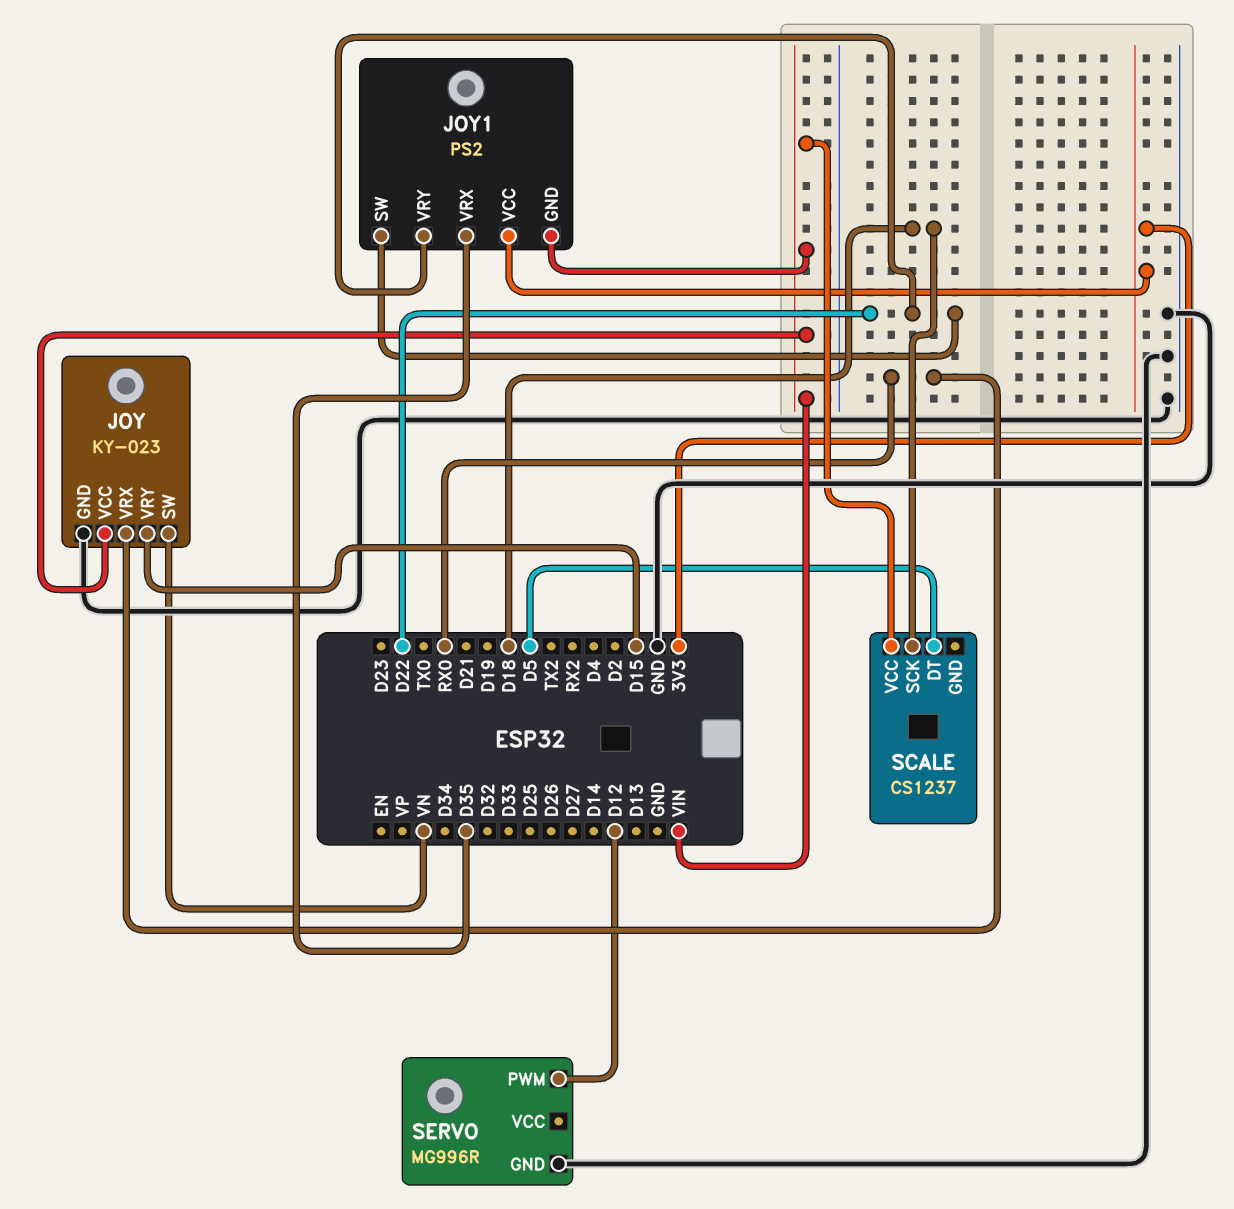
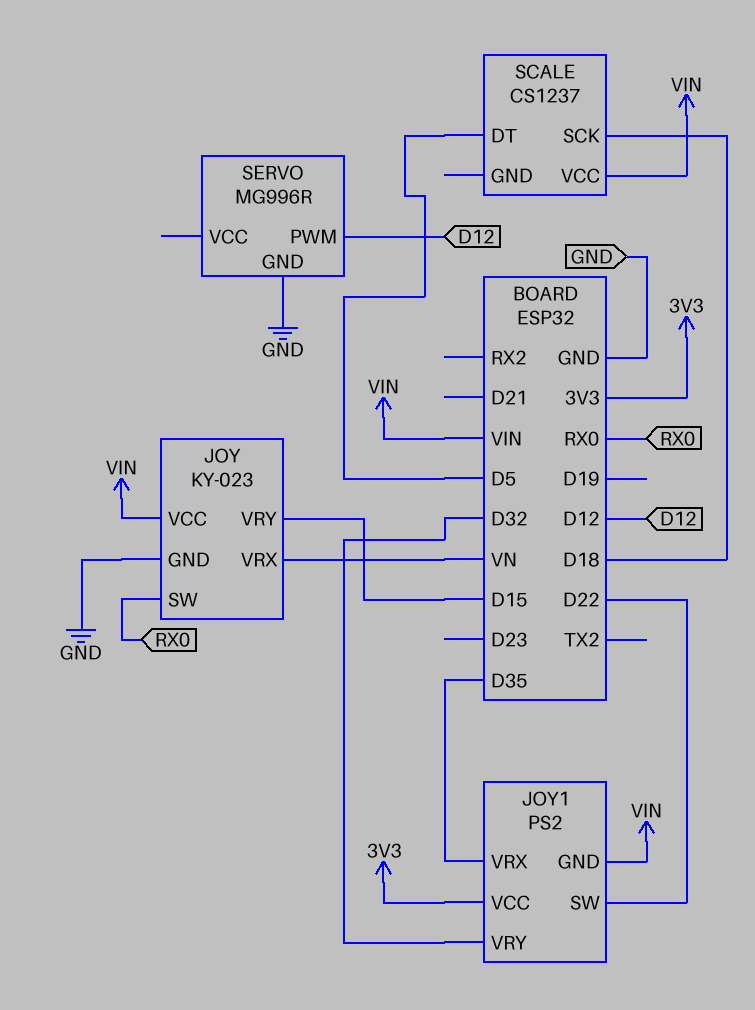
JOY pin SW: VN -> RX0
JOY pin VRX: RX0 -> VN
JOY1 pin VRY: D22 -> D32

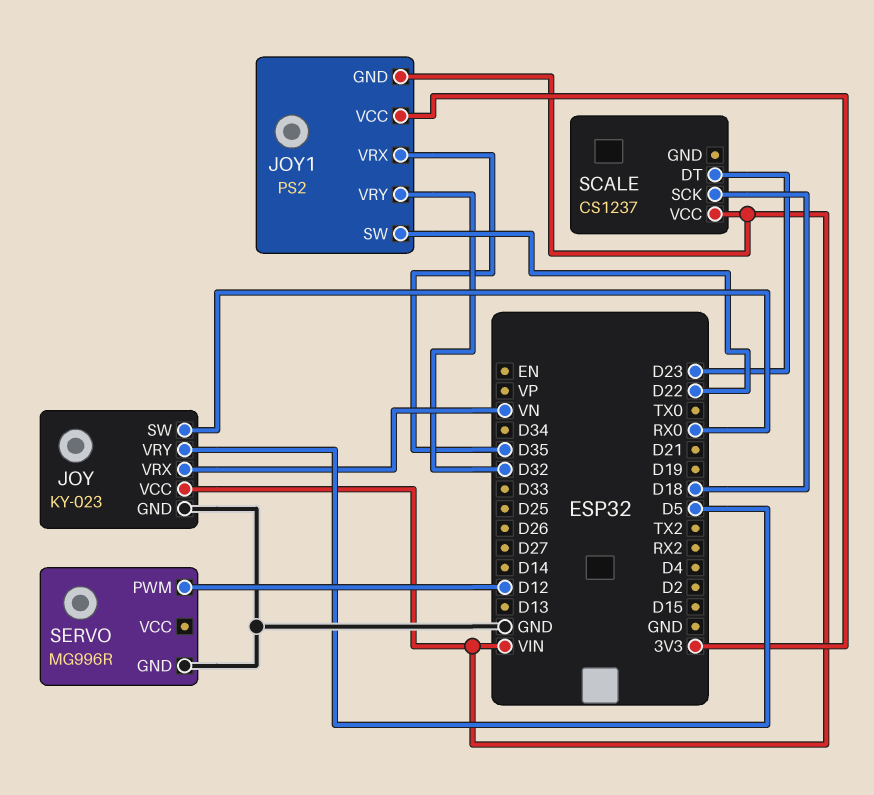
JOY pin VRY: D15 -> D5
SCALE pin DT: D5 -> D23

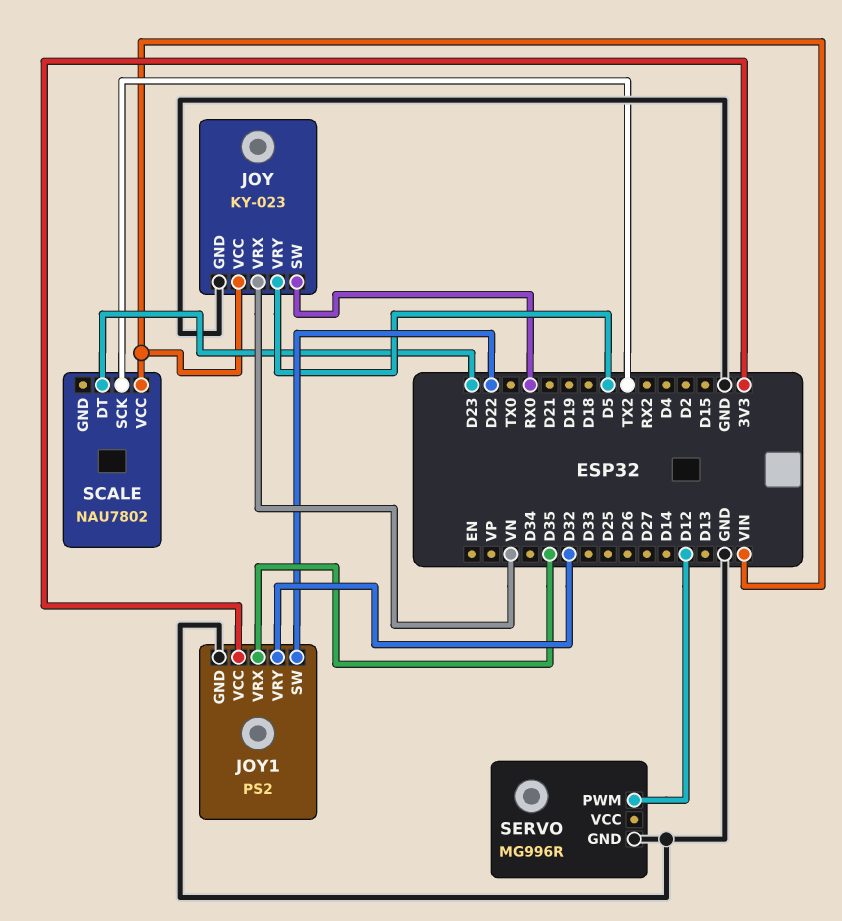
JOY1 pin GND: VIN -> GND
SCALE: CS1237 -> NAU7802
SCALE pin SCK: D18 -> TX2

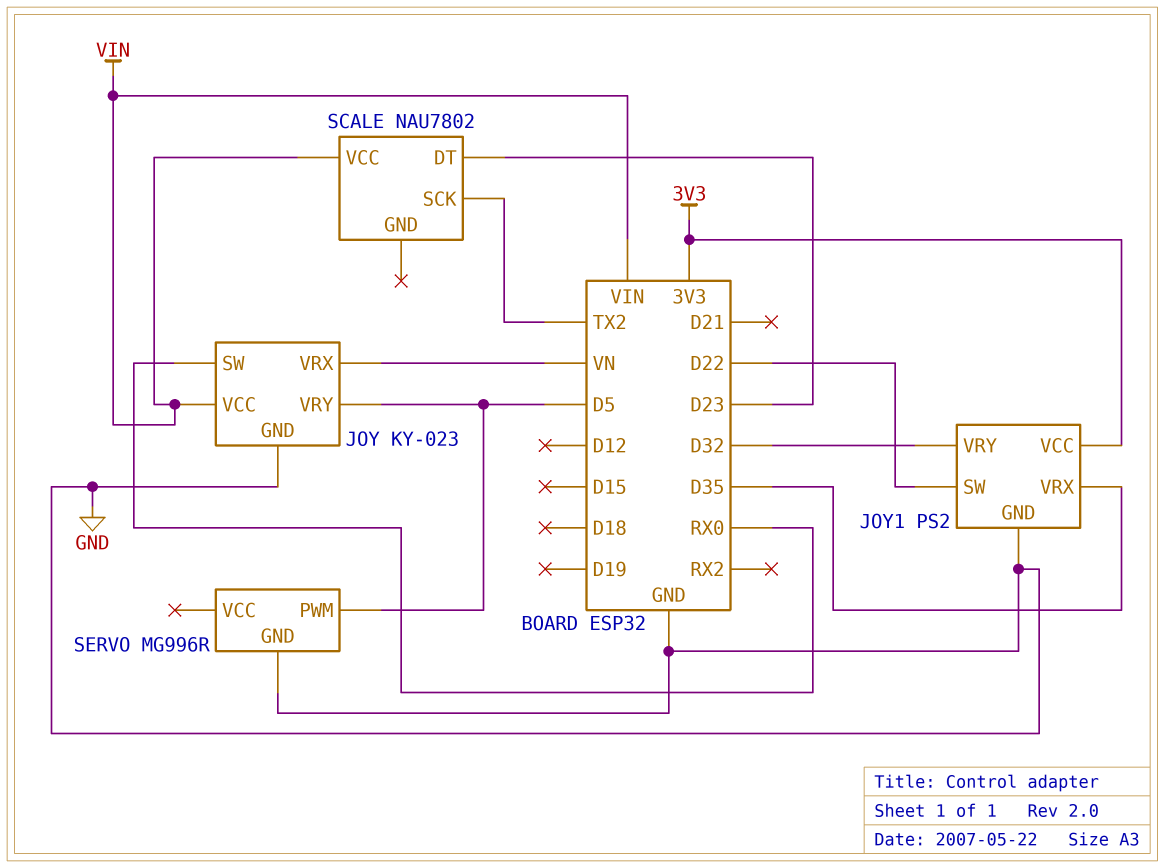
SERVO pin PWM: D12 -> D5

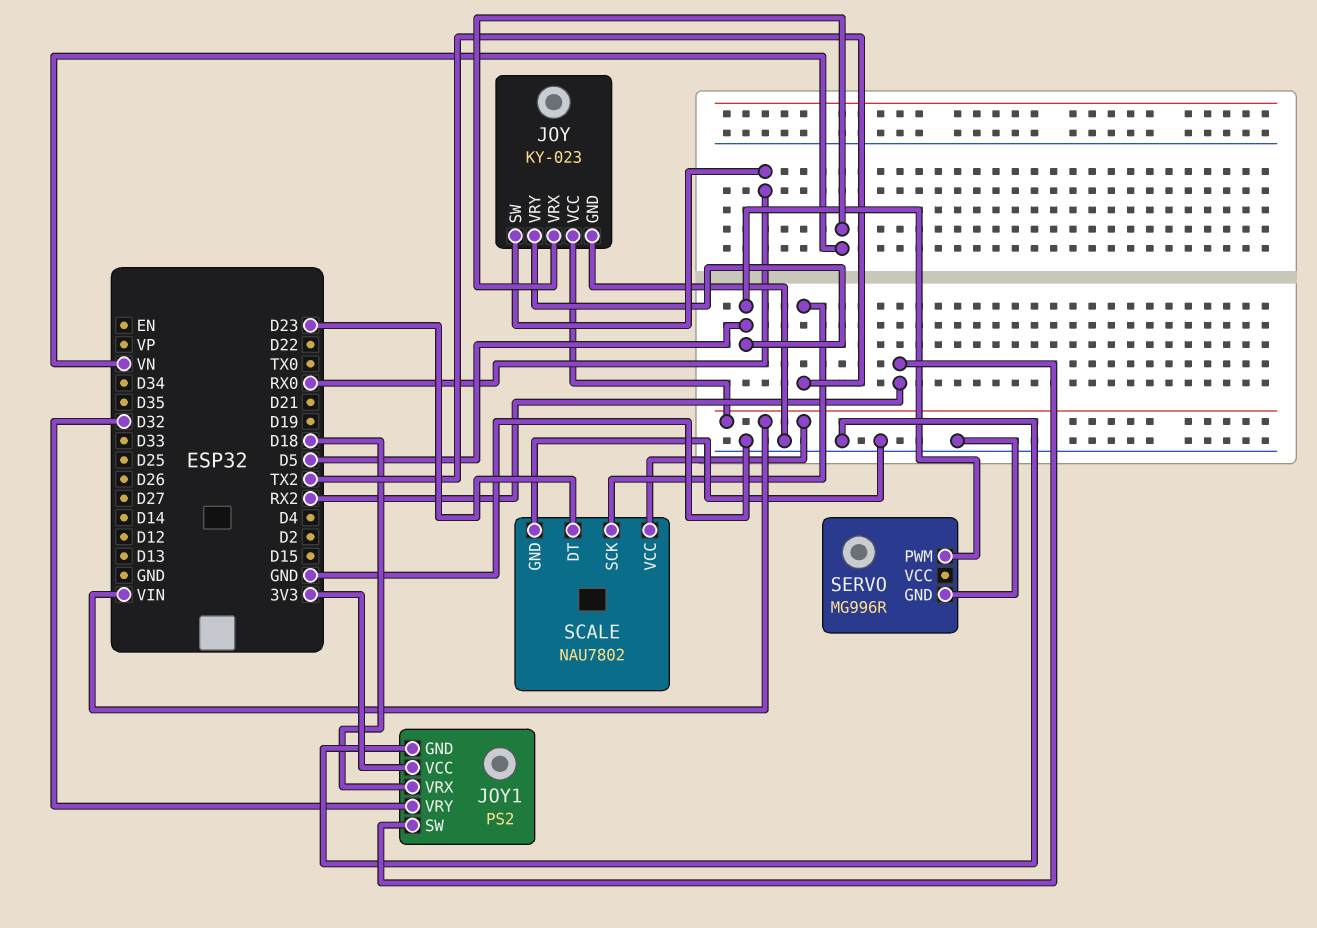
JOY1 pin SW: D22 -> RX2
JOY1 pin VRX: D35 -> D18
SCALE pin GND: none -> GND

